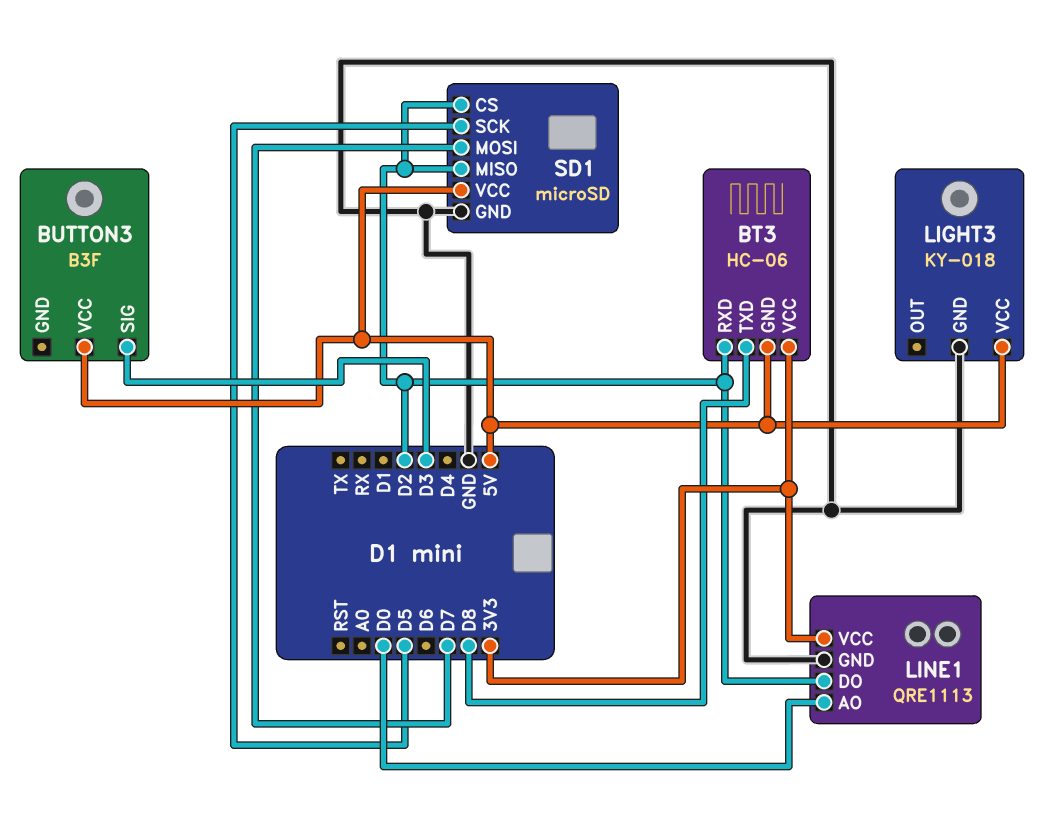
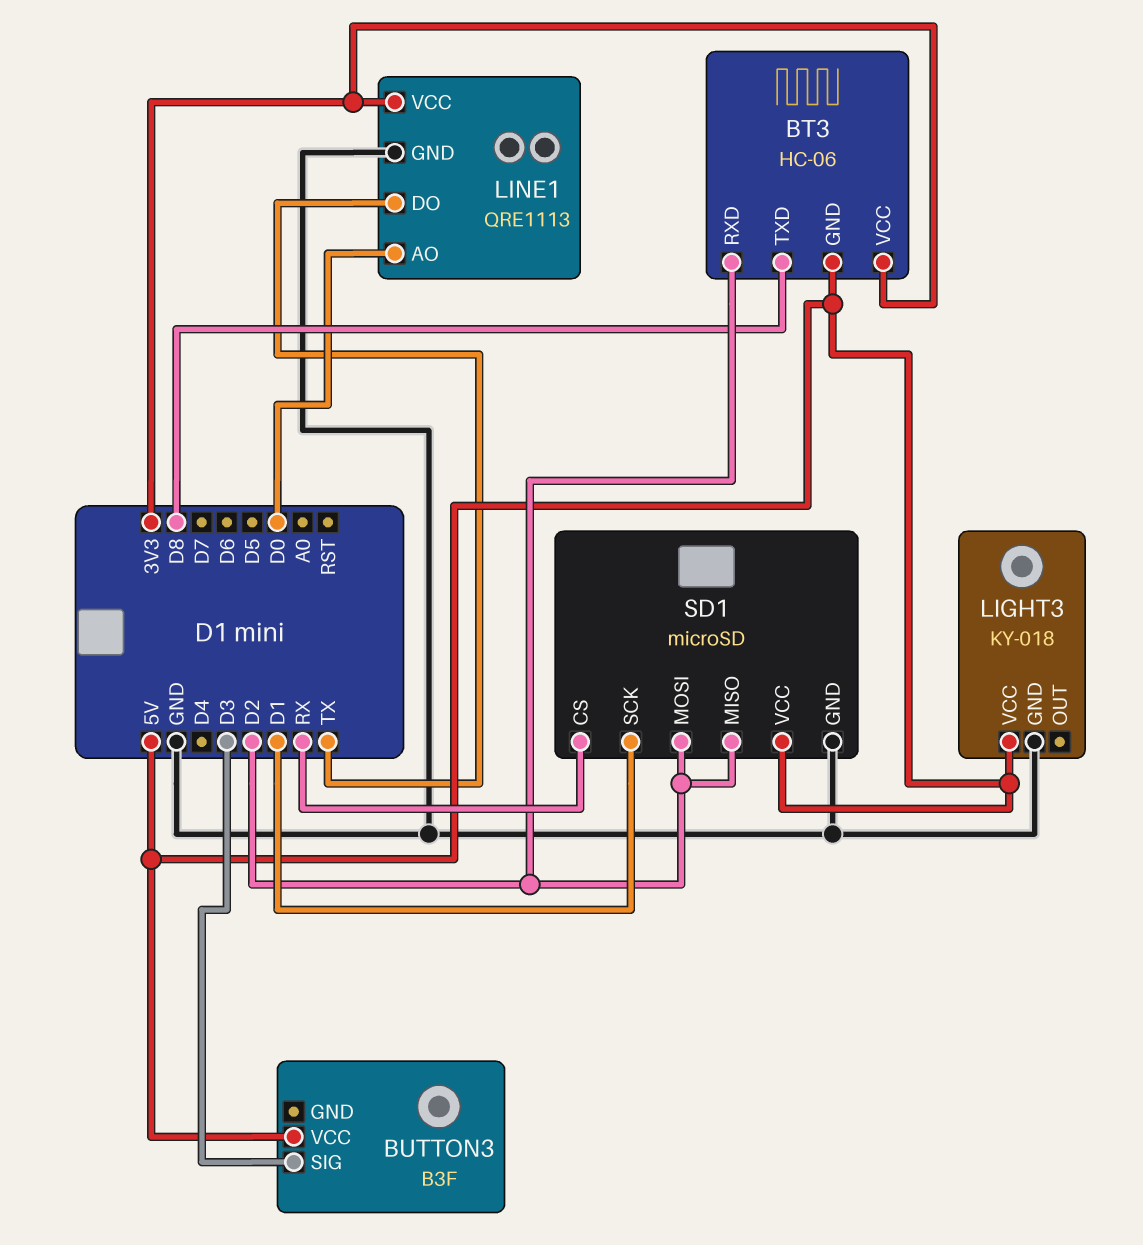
LINE1 pin DO: D2 -> TX
SD1 pin CS: D2 -> RX
SD1 pin MOSI: D7 -> D2
SD1 pin SCK: D5 -> D1

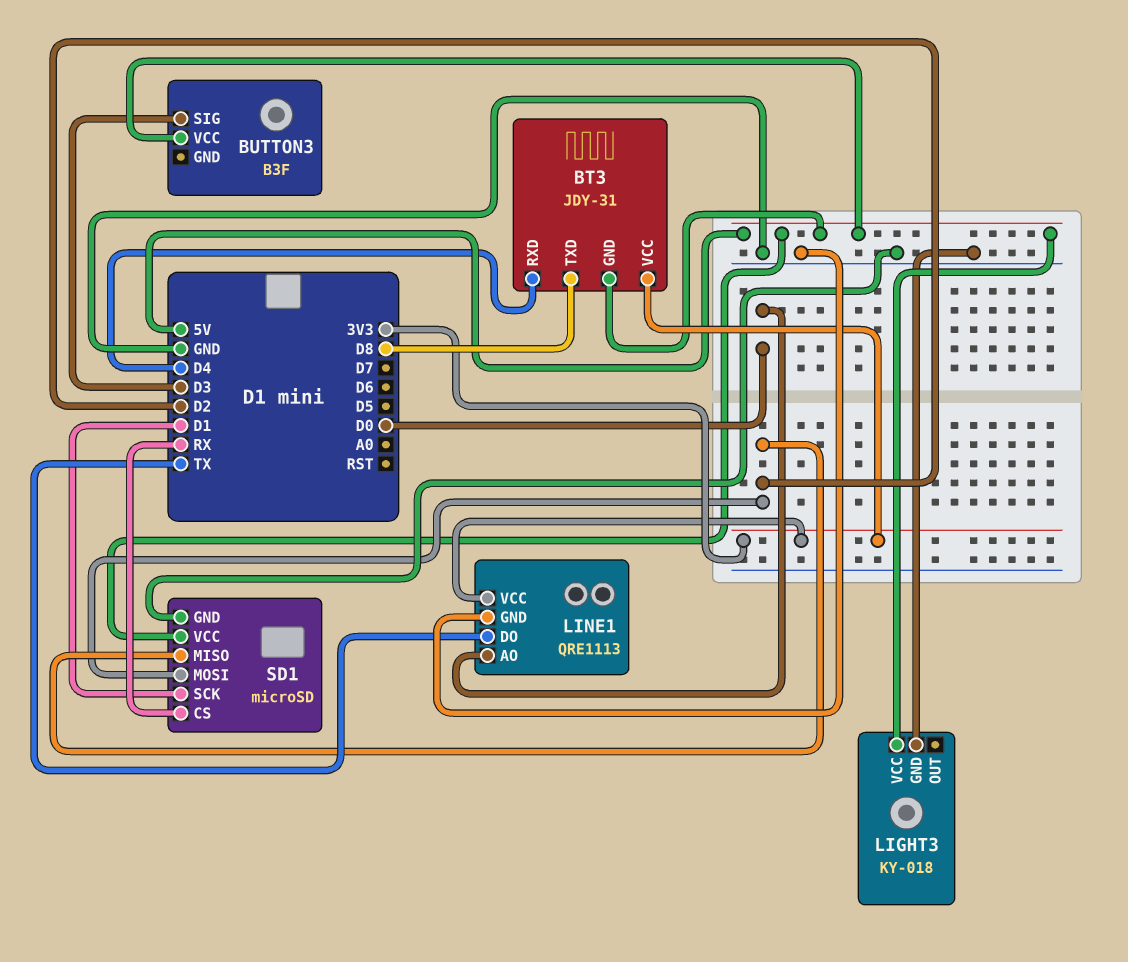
BT3: HC-06 -> JDY-31
BT3 pin RXD: D2 -> D4

